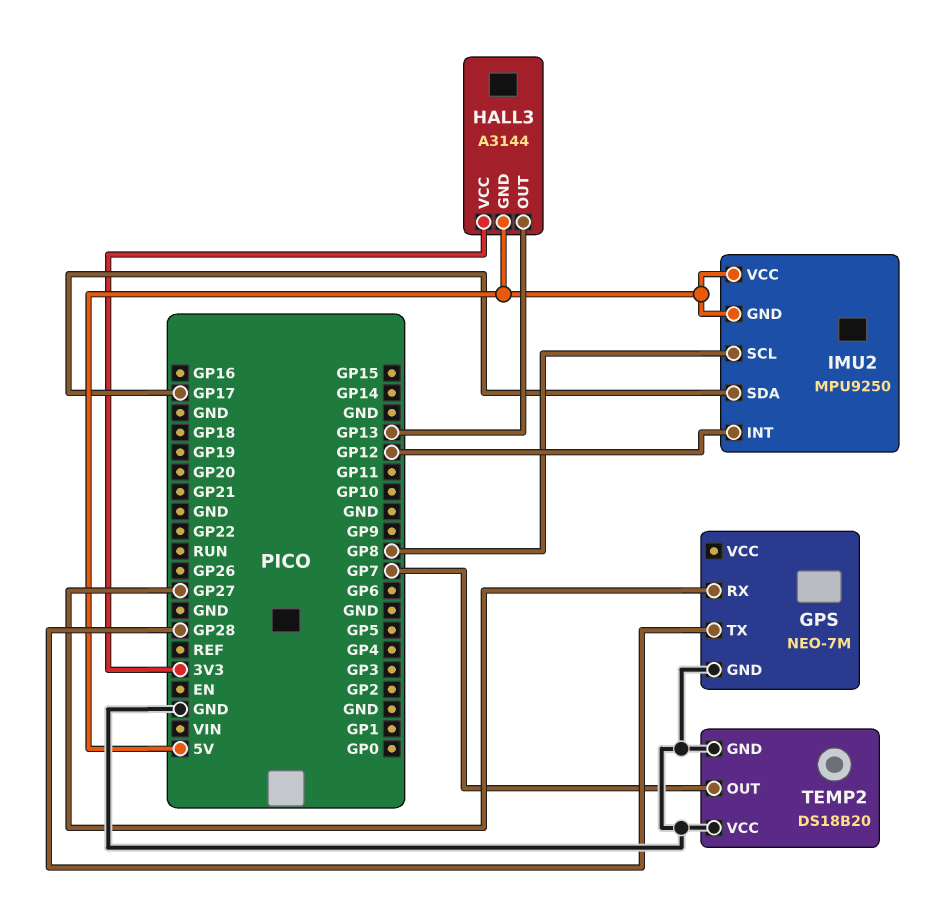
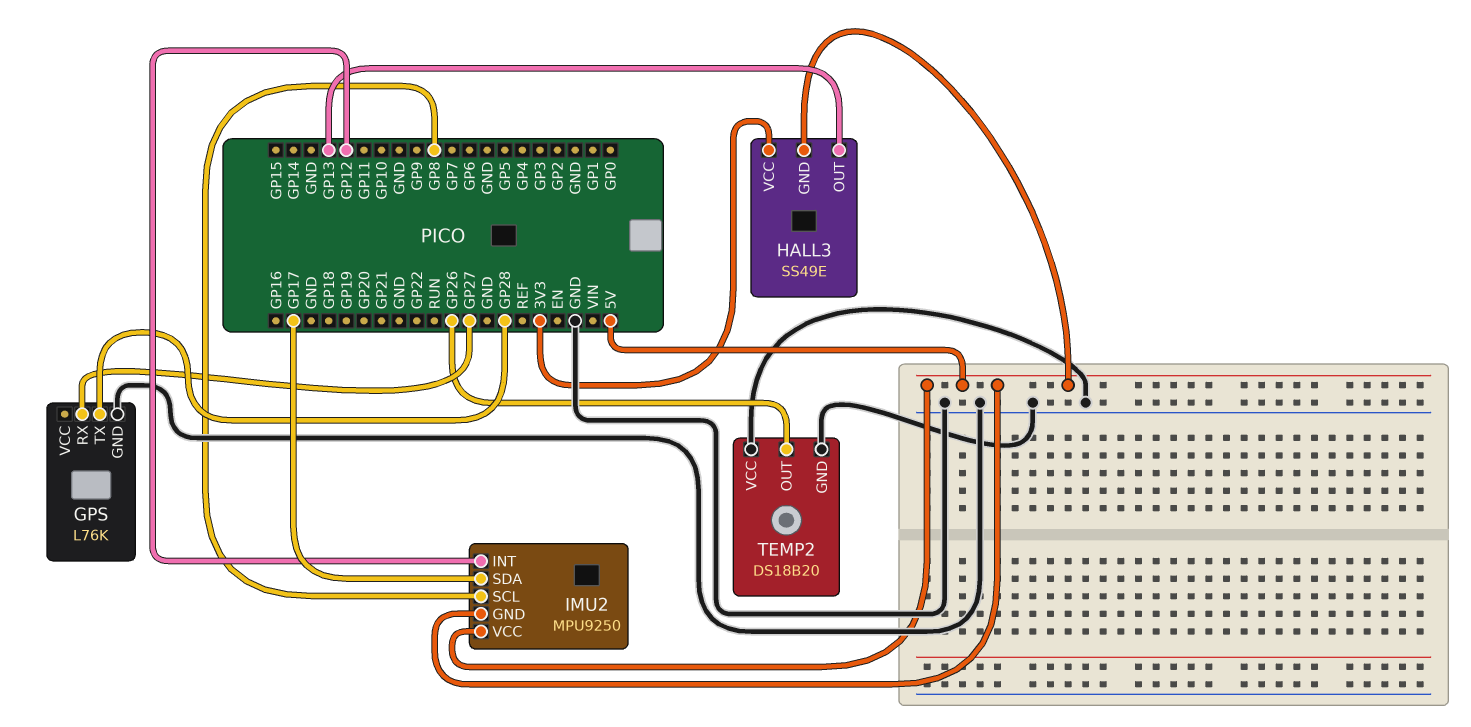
GPS: NEO-7M -> L76K
HALL3: A3144 -> SS49E
TEMP2 pin OUT: GP7 -> GP26

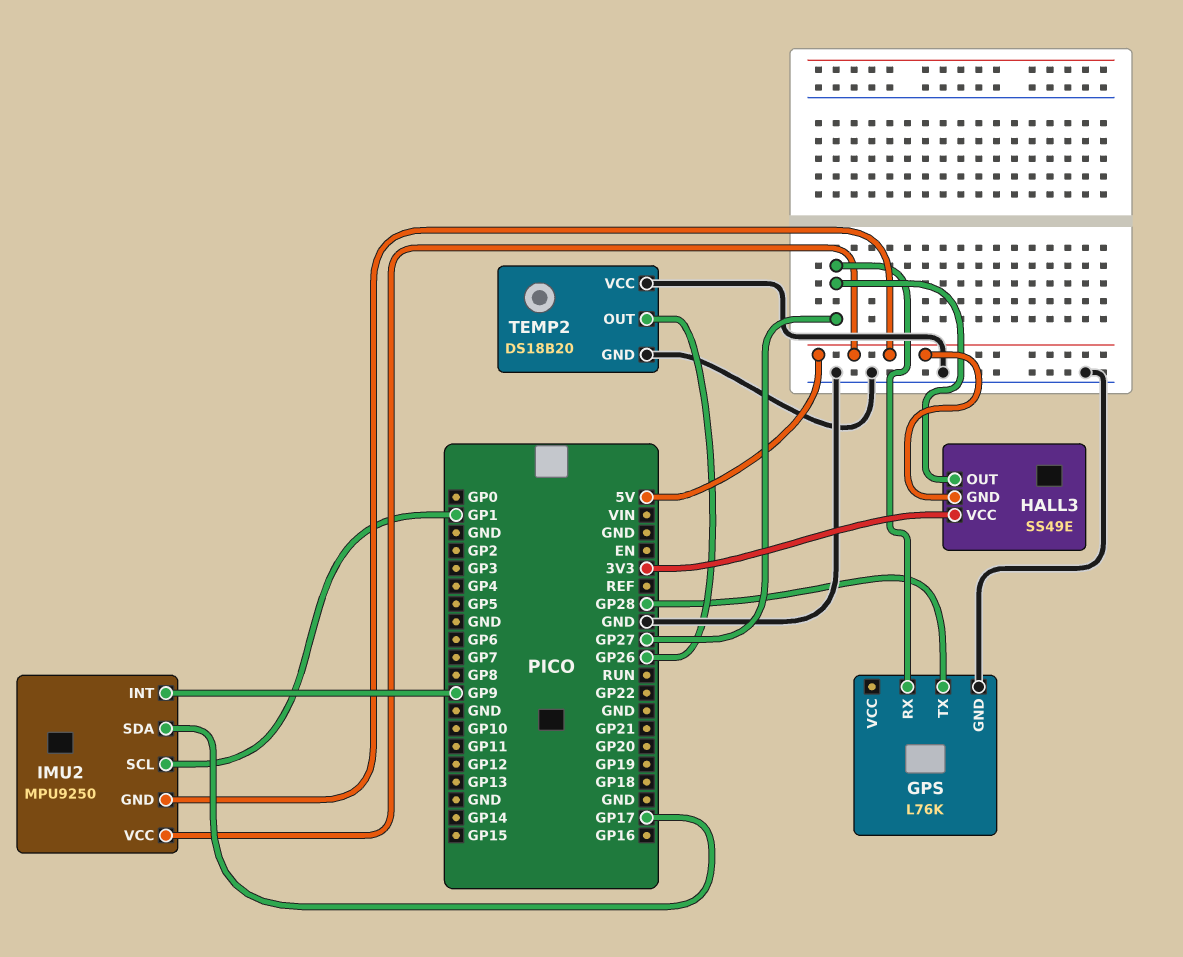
HALL3 pin OUT: GP13 -> GP27
IMU2 pin INT: GP12 -> GP9
IMU2 pin SCL: GP8 -> GP1

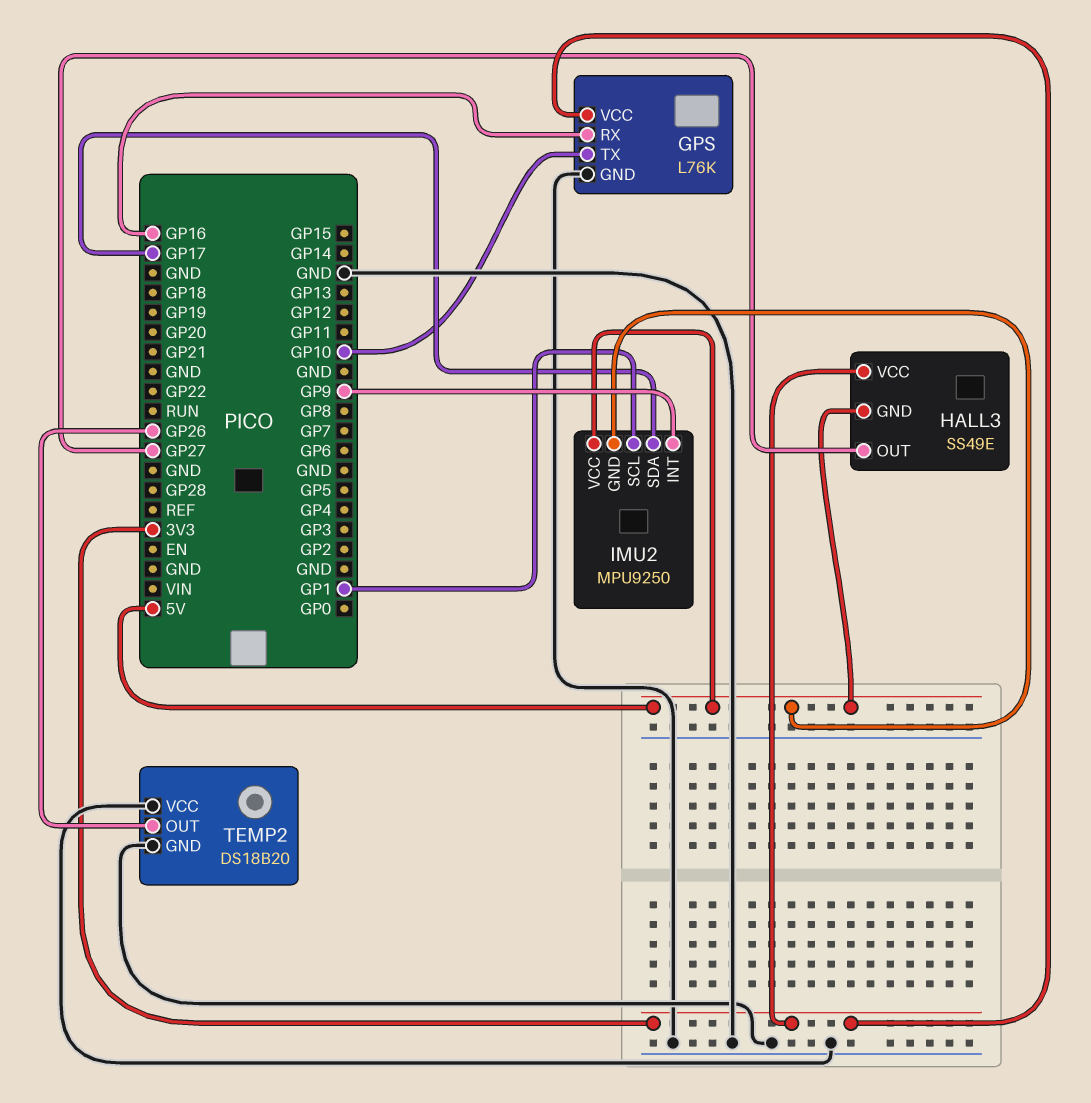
GPS pin RX: GP27 -> GP16
GPS pin TX: GP28 -> GP10
GPS pin VCC: none -> 3V3

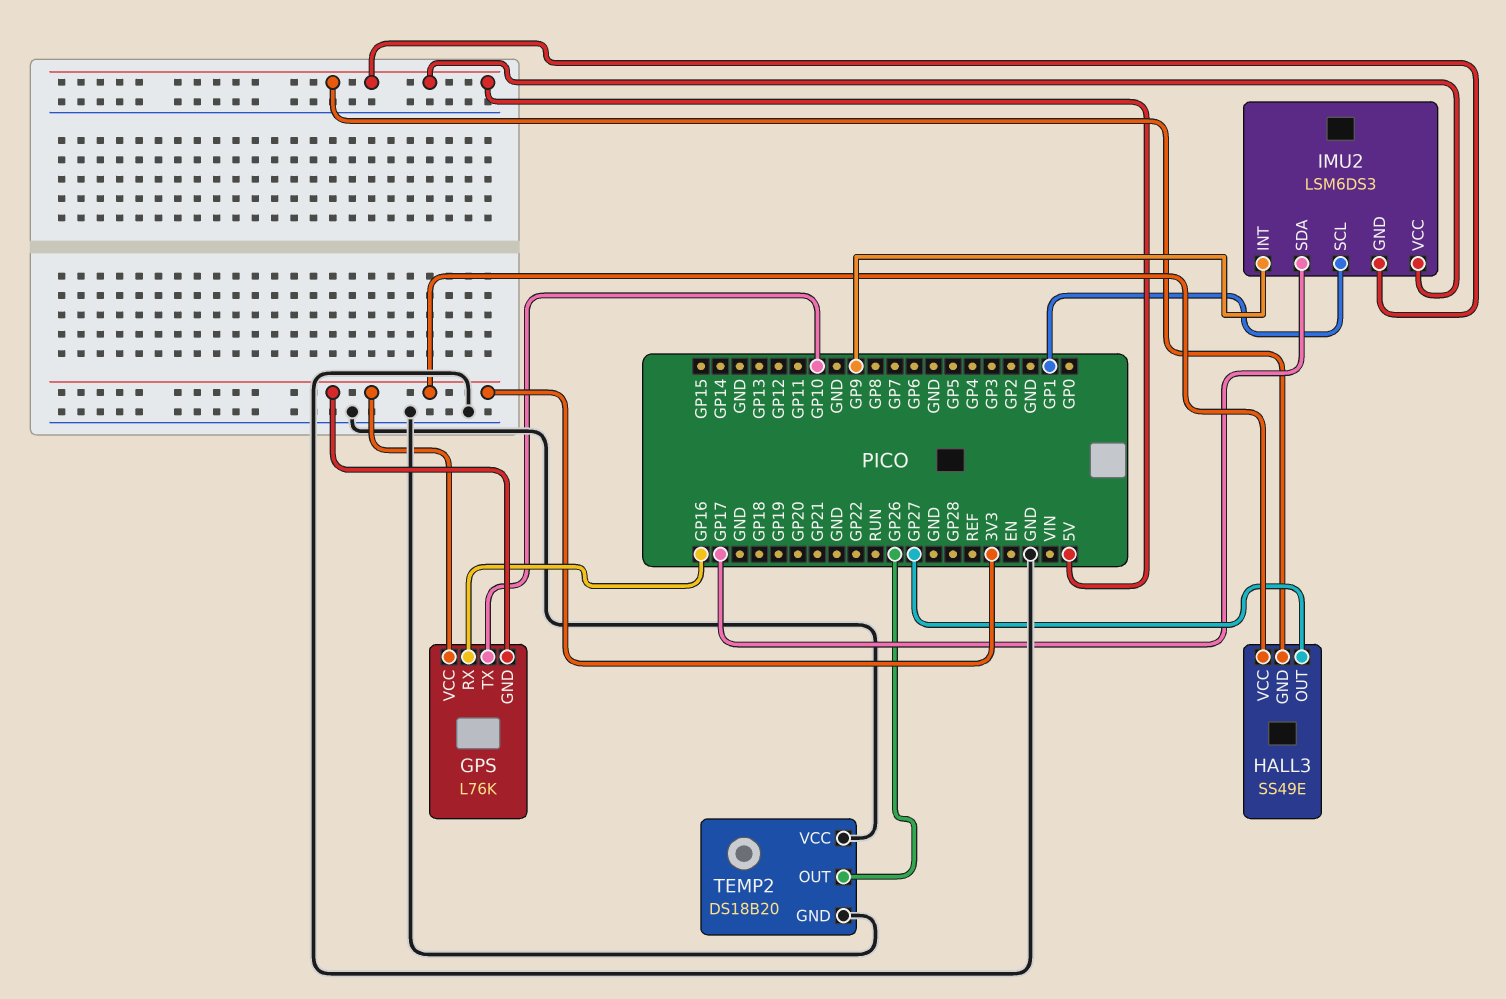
GPS pin GND: GND -> 3V3
IMU2: MPU9250 -> LSM6DS3

